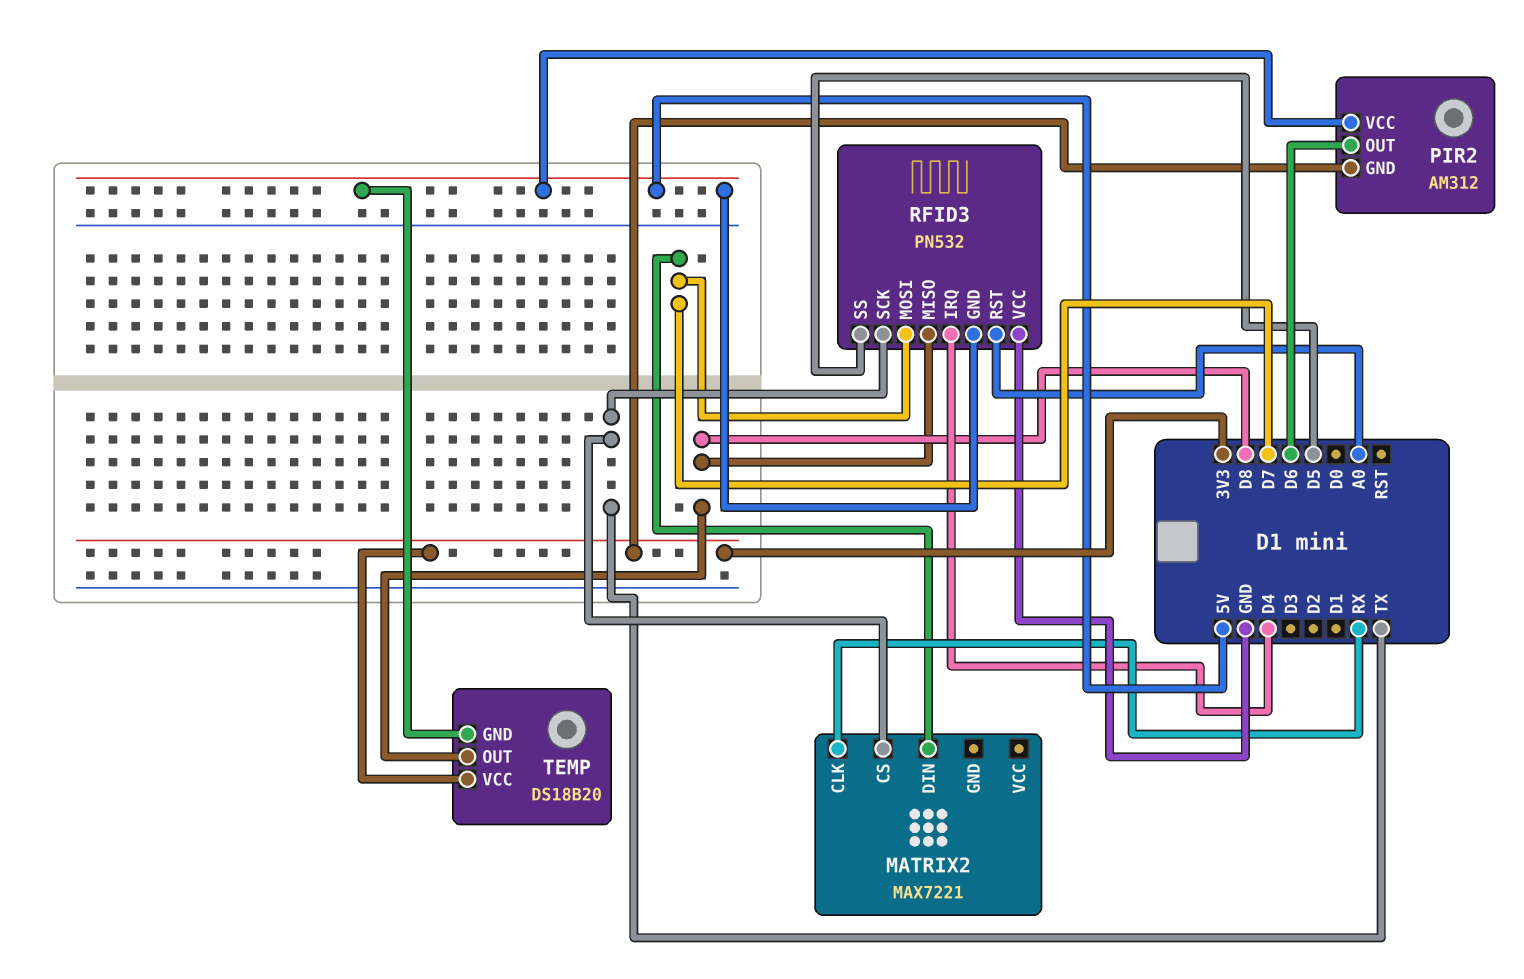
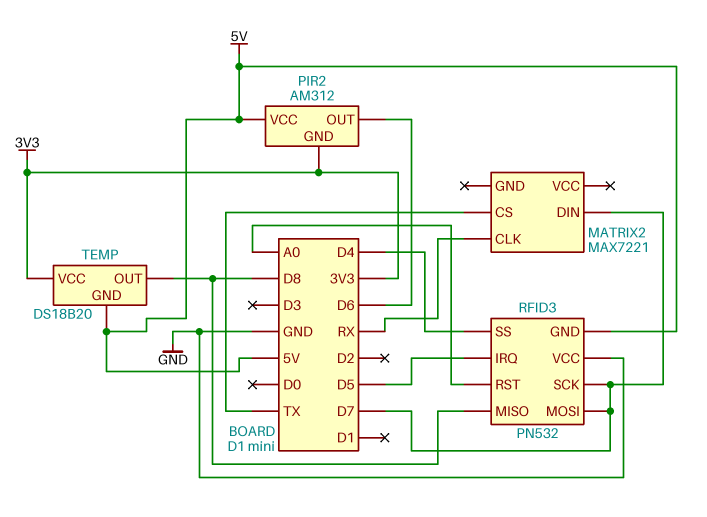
RFID3 pin IRQ: D4 -> D5
RFID3 pin SCK: TX -> D7
RFID3 pin SS: D5 -> D4

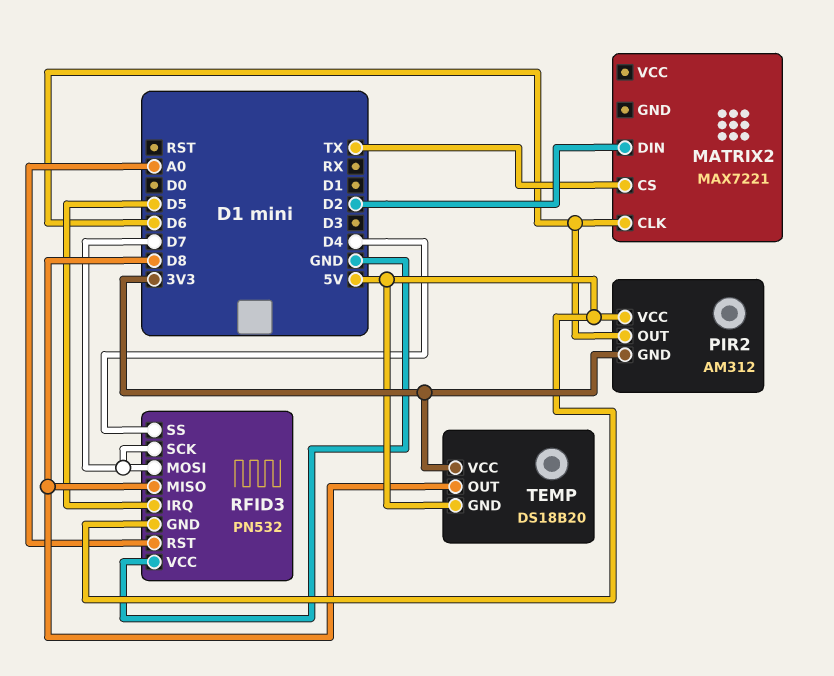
MATRIX2 pin CLK: RX -> D6
MATRIX2 pin DIN: D7 -> D2

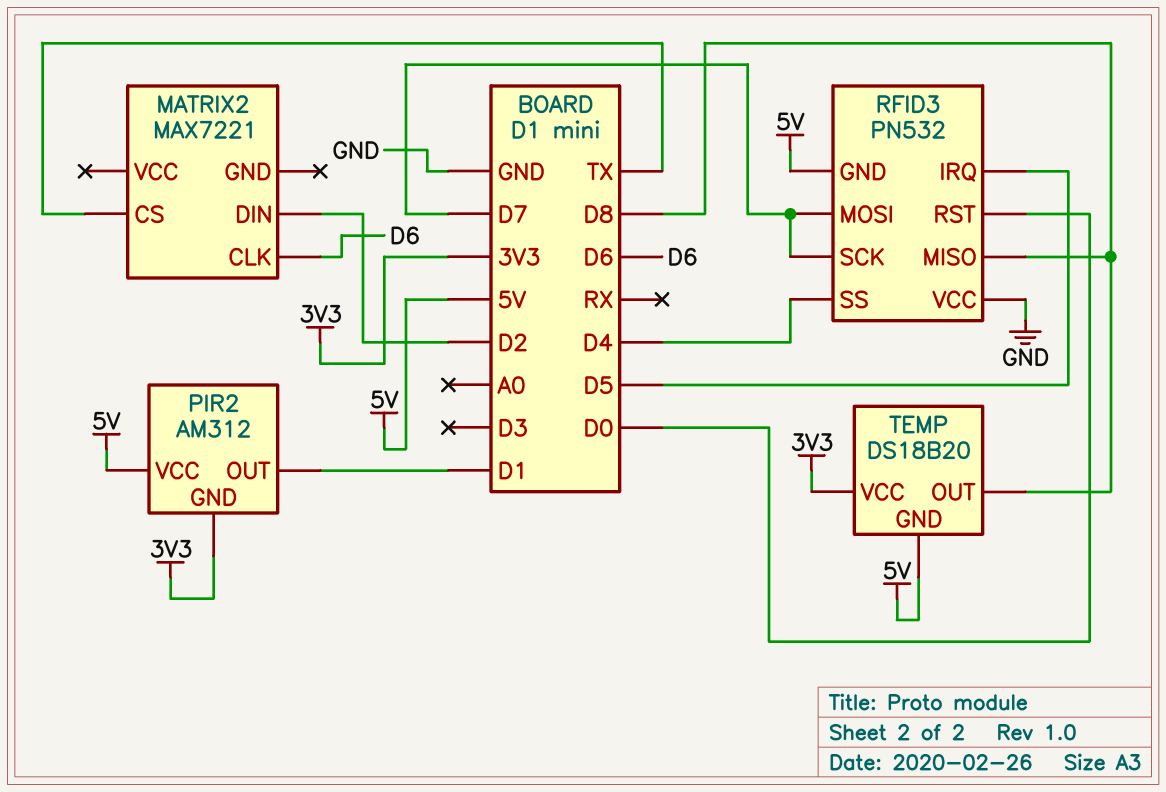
PIR2 pin OUT: D6 -> D1
RFID3 pin RST: A0 -> D0

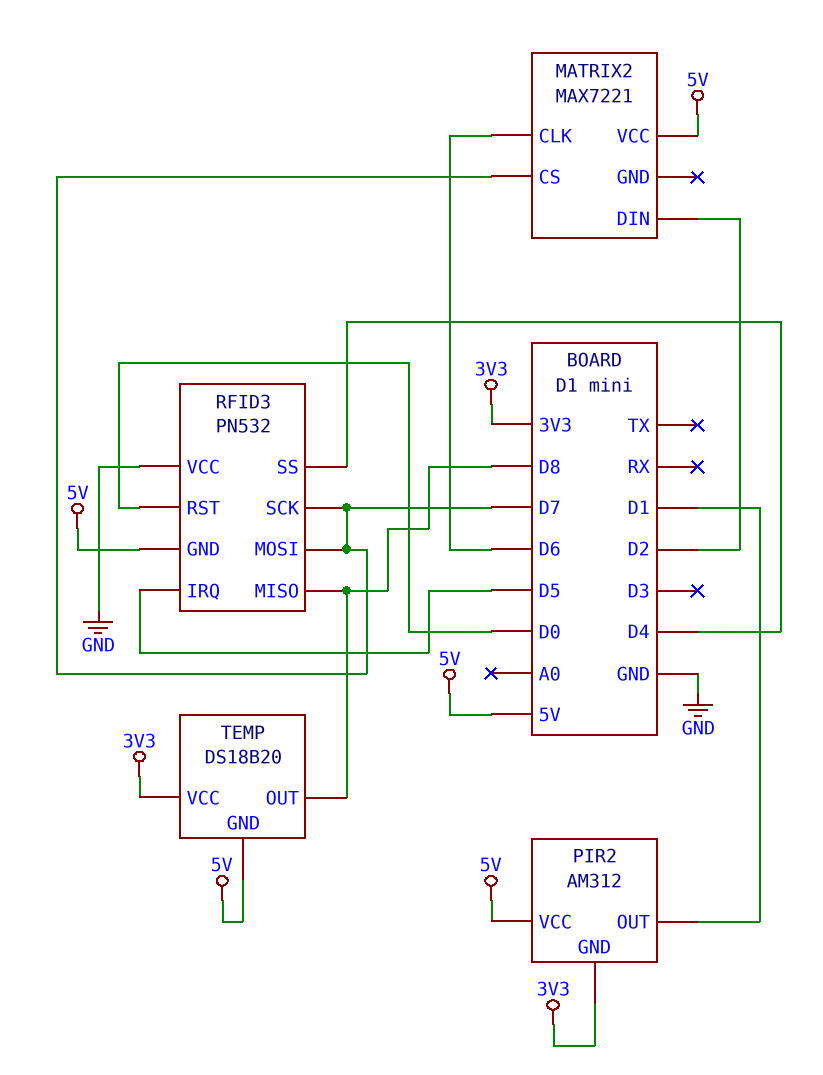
MATRIX2 pin CS: TX -> D7
MATRIX2 pin VCC: none -> 5V

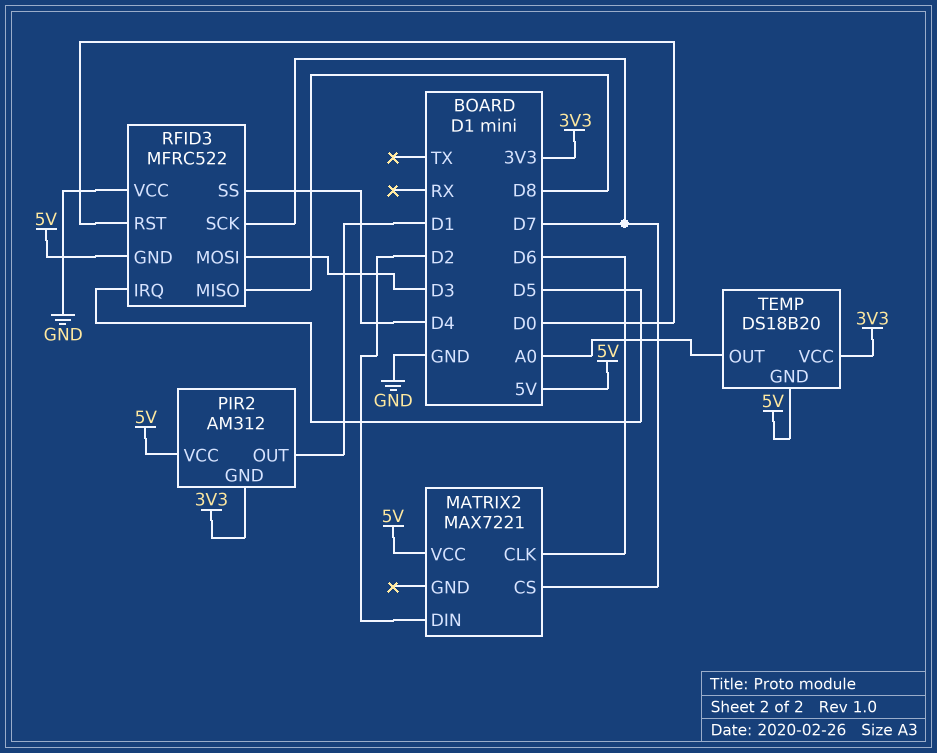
RFID3: PN532 -> MFRC522
RFID3 pin MOSI: D7 -> D3
TEMP pin OUT: D8 -> A0

